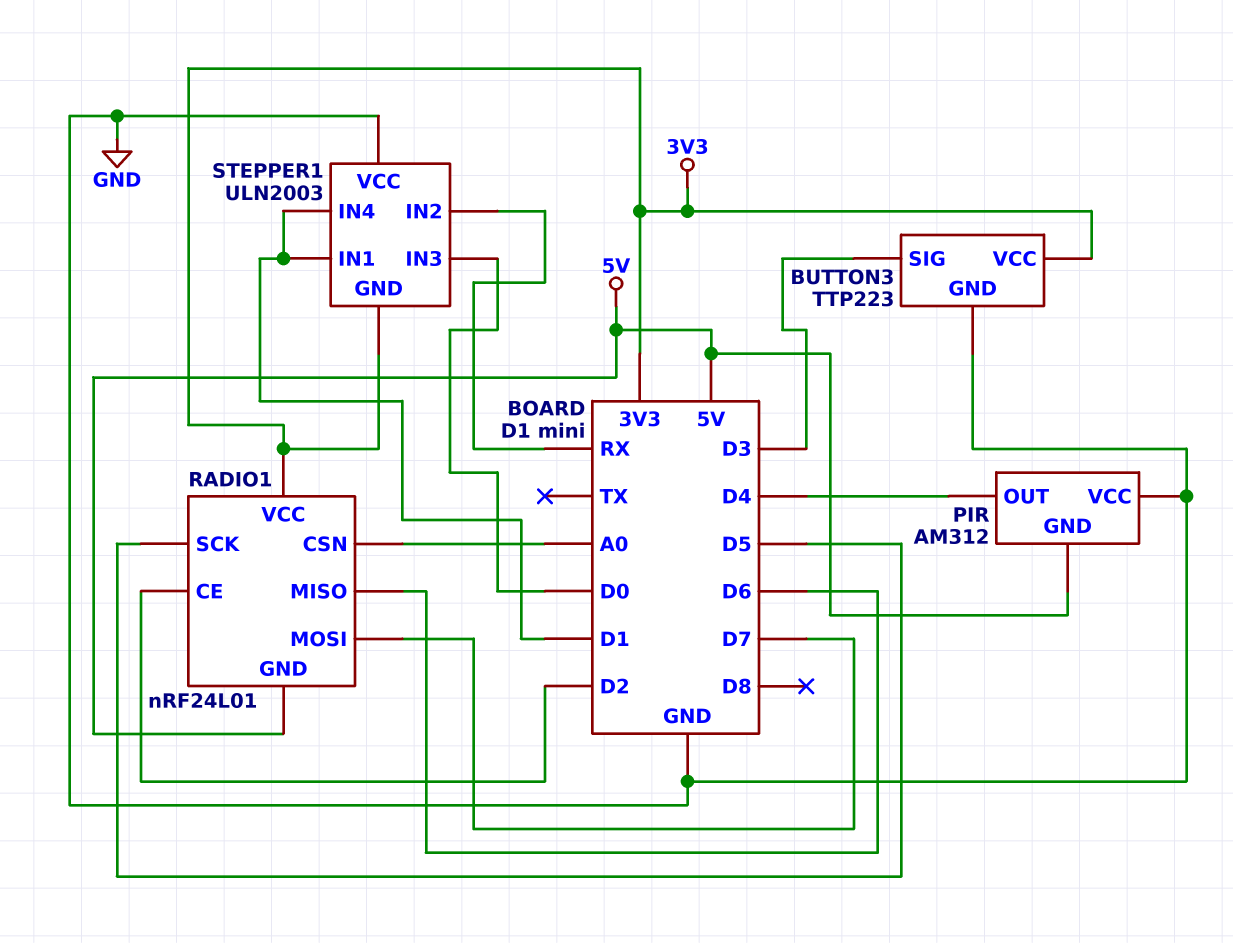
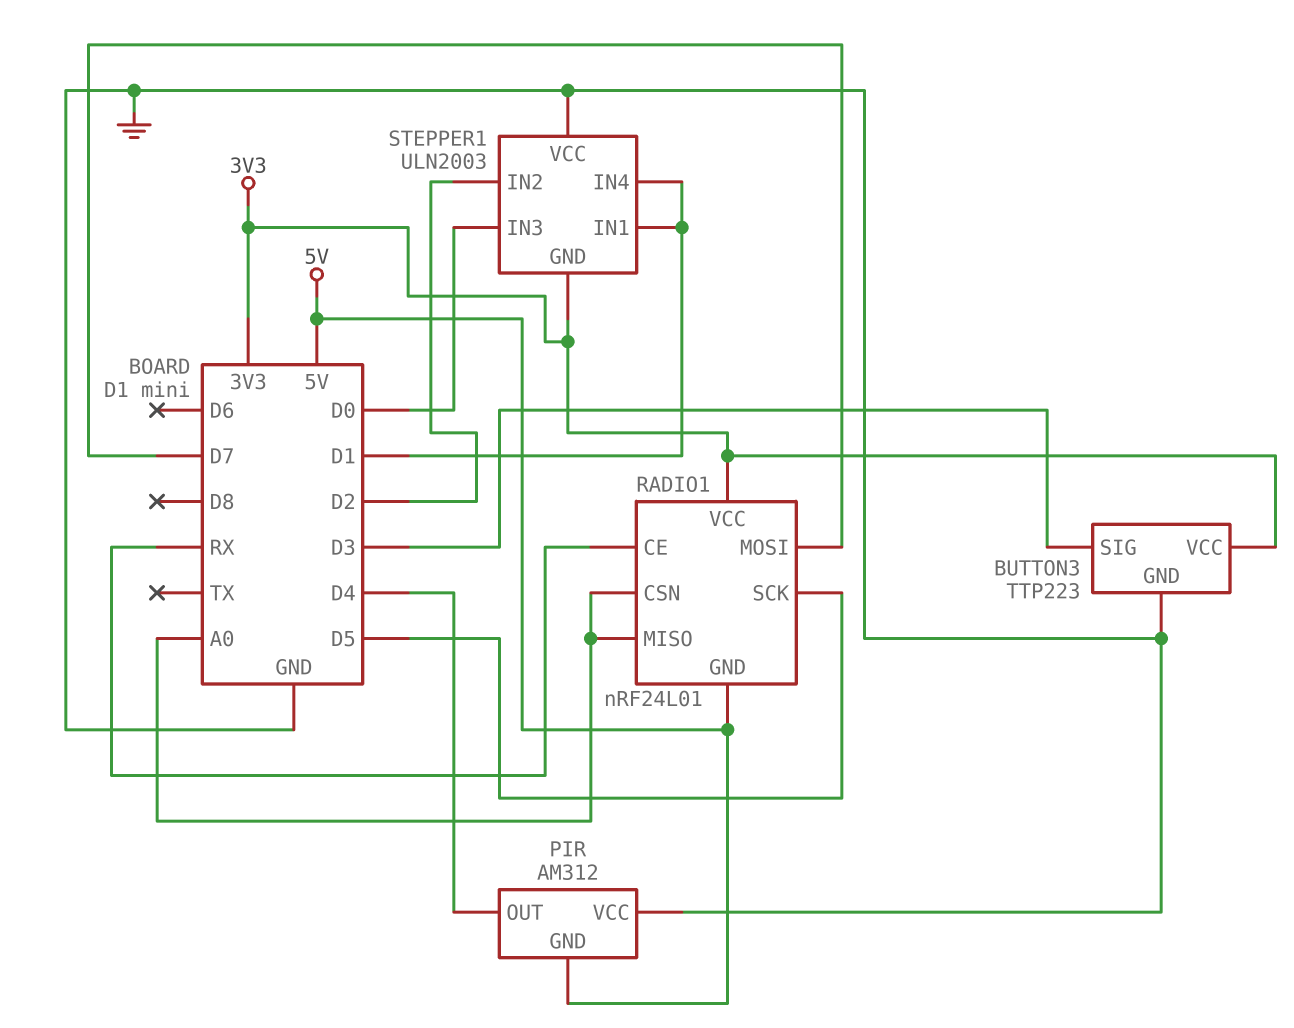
RADIO1 pin CE: D2 -> RX
RADIO1 pin MISO: D6 -> A0
STEPPER1 pin IN2: RX -> D2

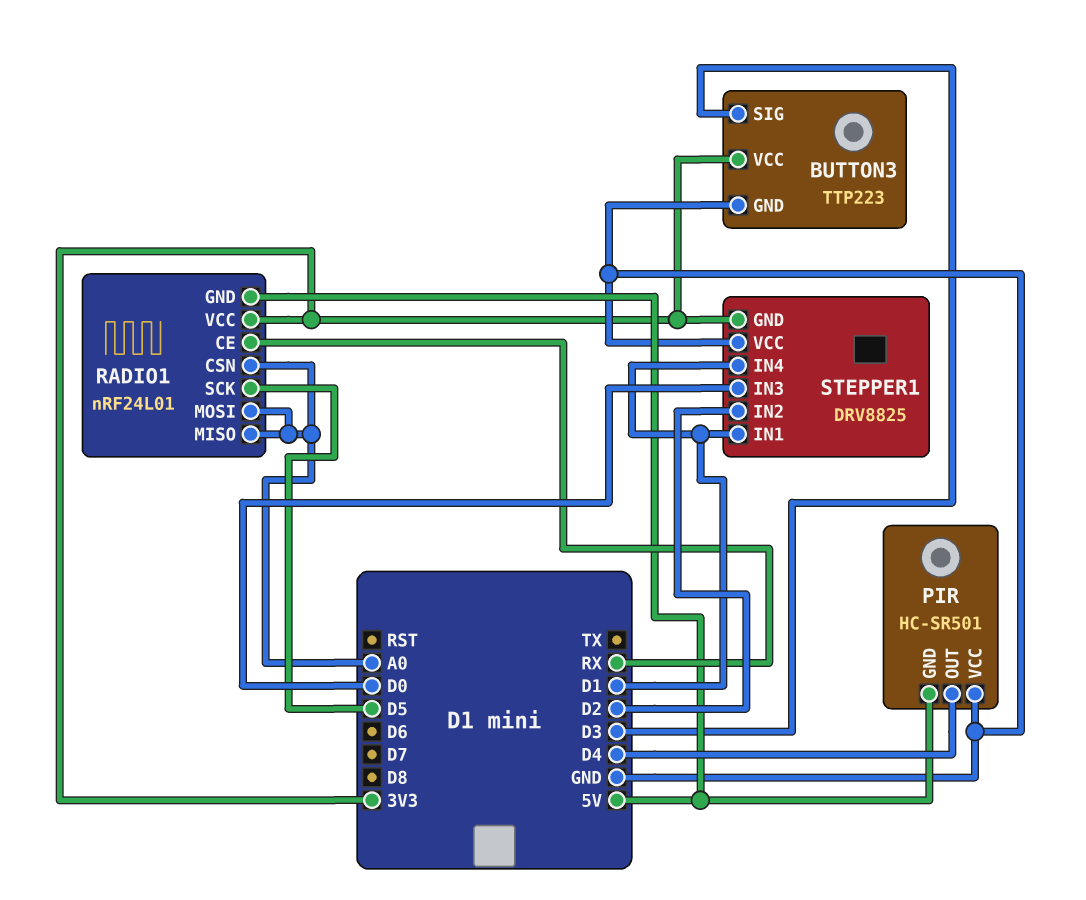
PIR: AM312 -> HC-SR501
RADIO1 pin MOSI: D7 -> A0
STEPPER1: ULN2003 -> DRV8825

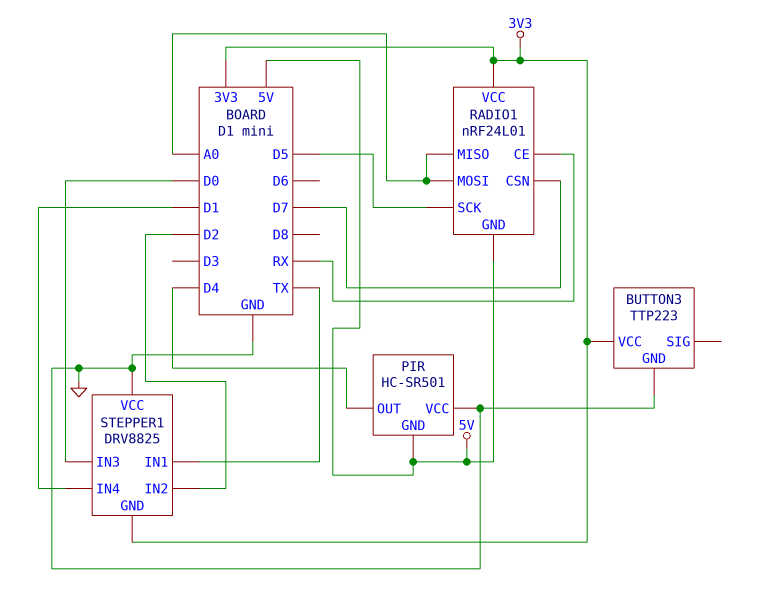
BUTTON3 pin SIG: D3 -> none
RADIO1 pin CSN: A0 -> D7
STEPPER1 pin IN1: D1 -> TX

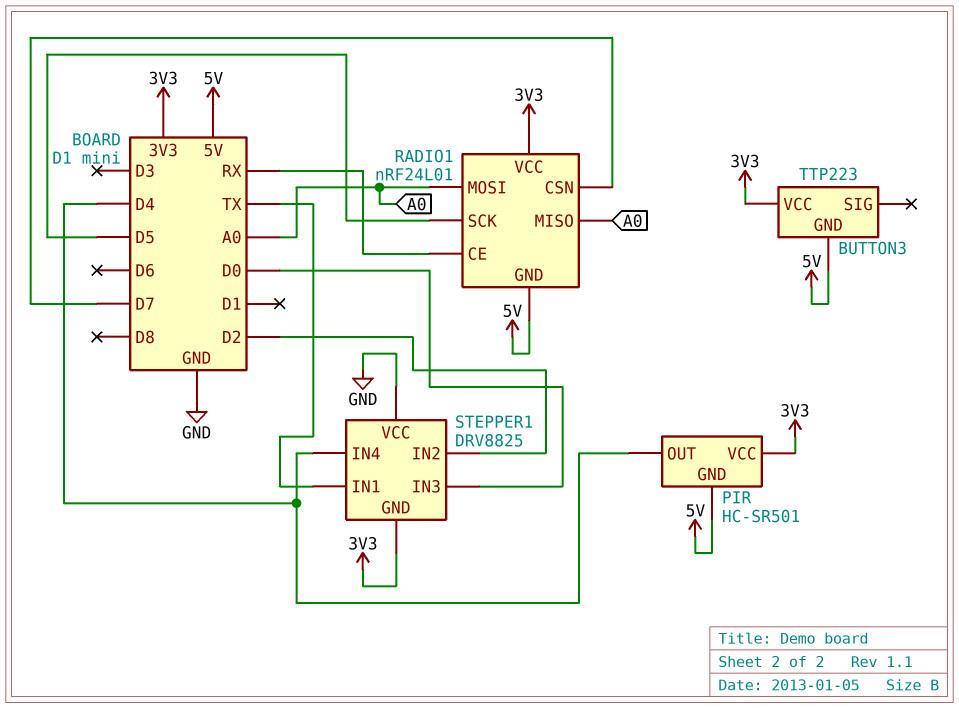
BUTTON3 pin GND: GND -> 5V
PIR pin VCC: GND -> 3V3
STEPPER1 pin IN4: D1 -> D4

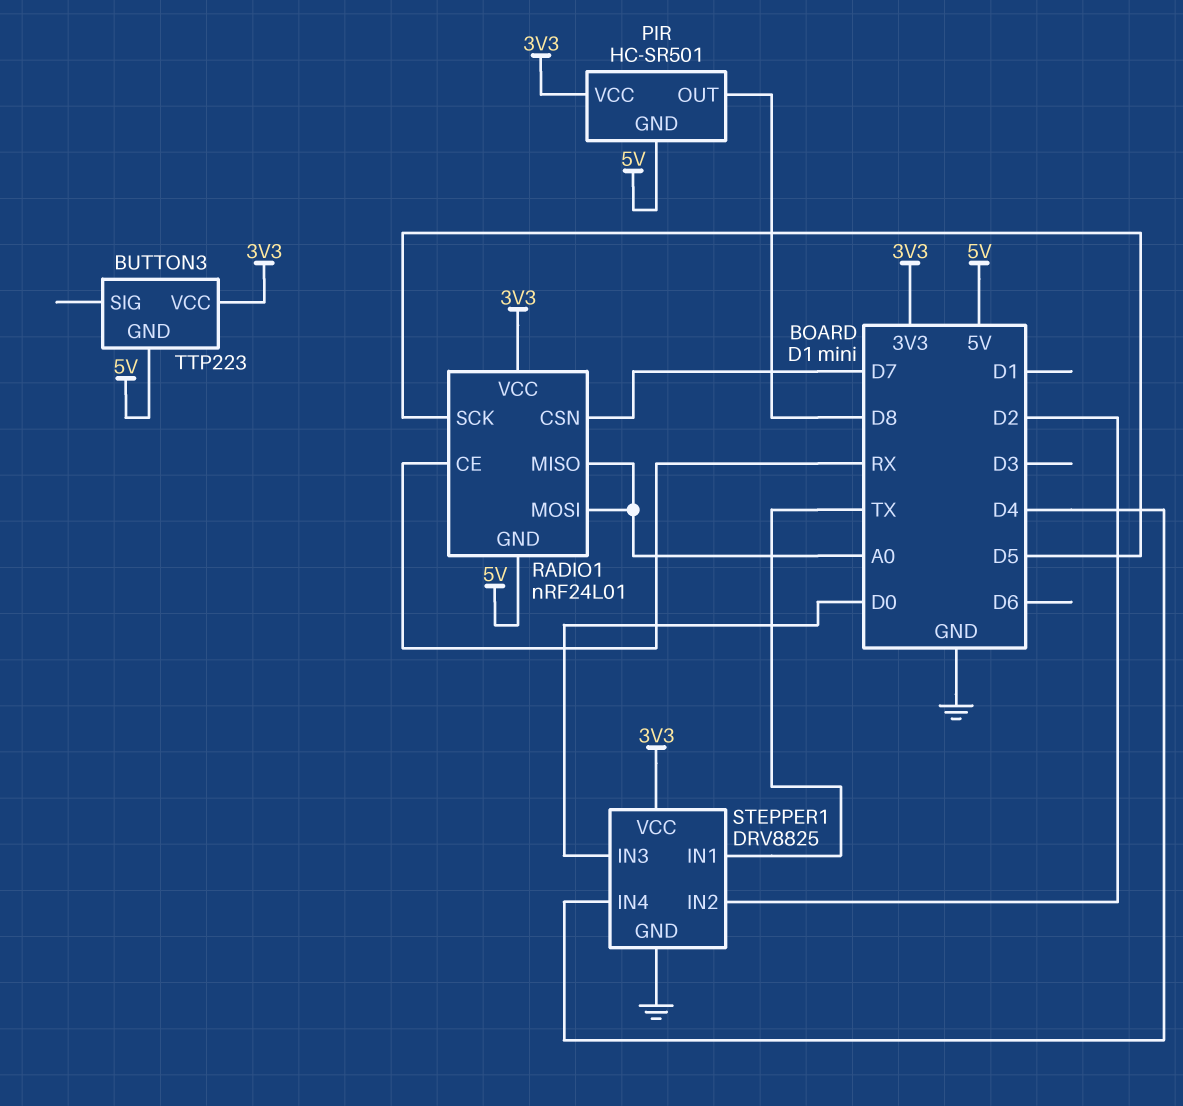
PIR pin OUT: D4 -> D8
STEPPER1 pin GND: 3V3 -> GND
STEPPER1 pin VCC: GND -> 3V3

